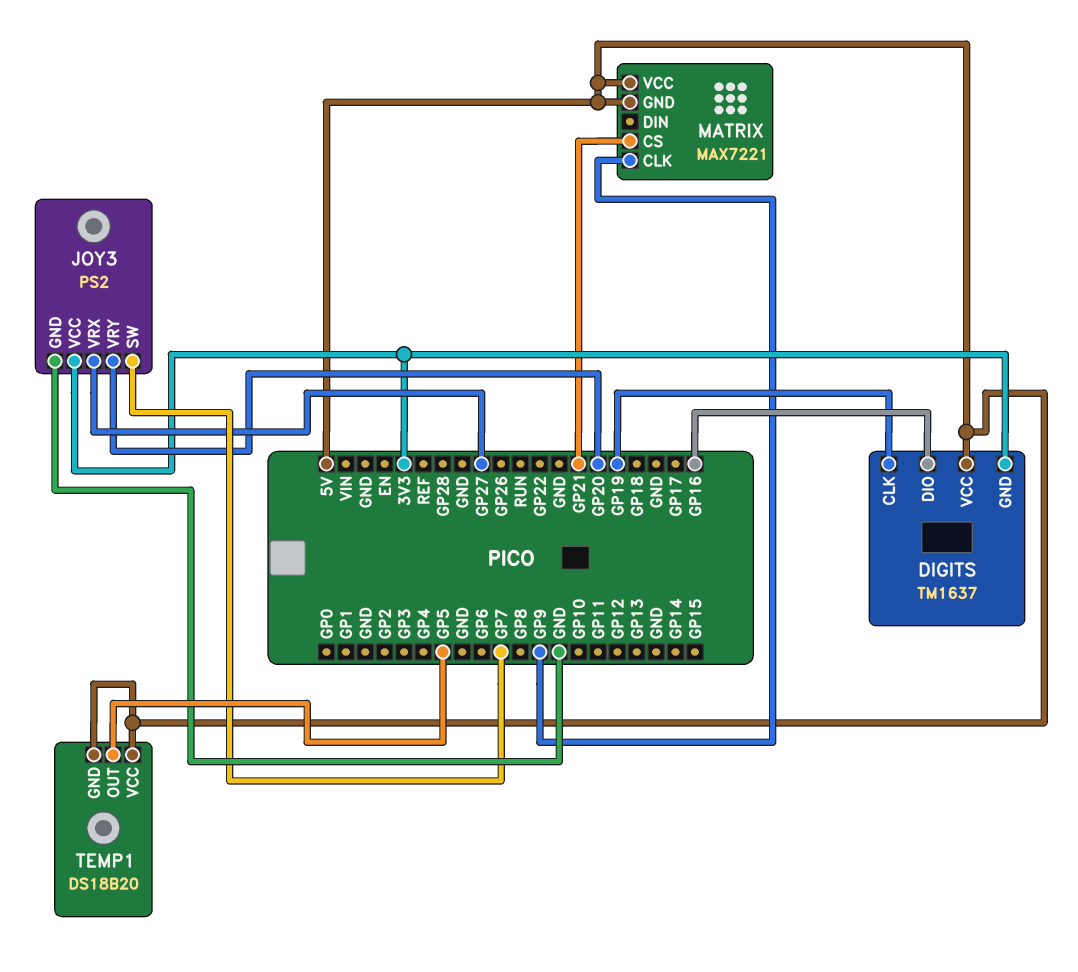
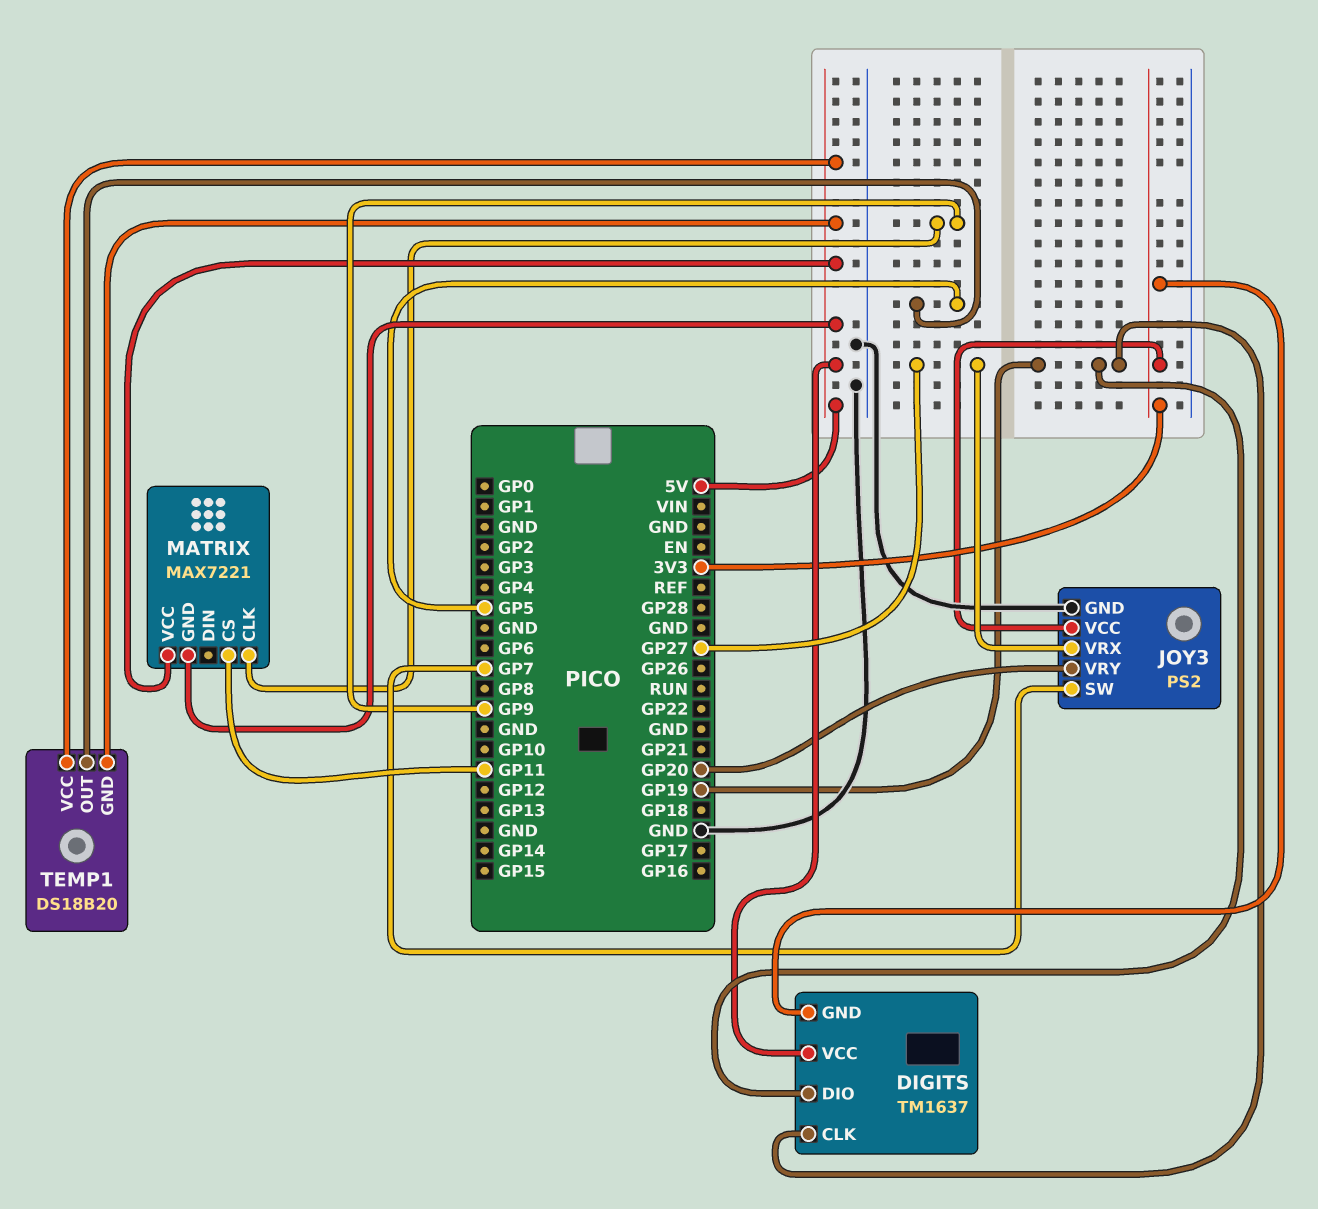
DIGITS pin DIO: GP16 -> GP19
MATRIX pin CS: GP21 -> GP11

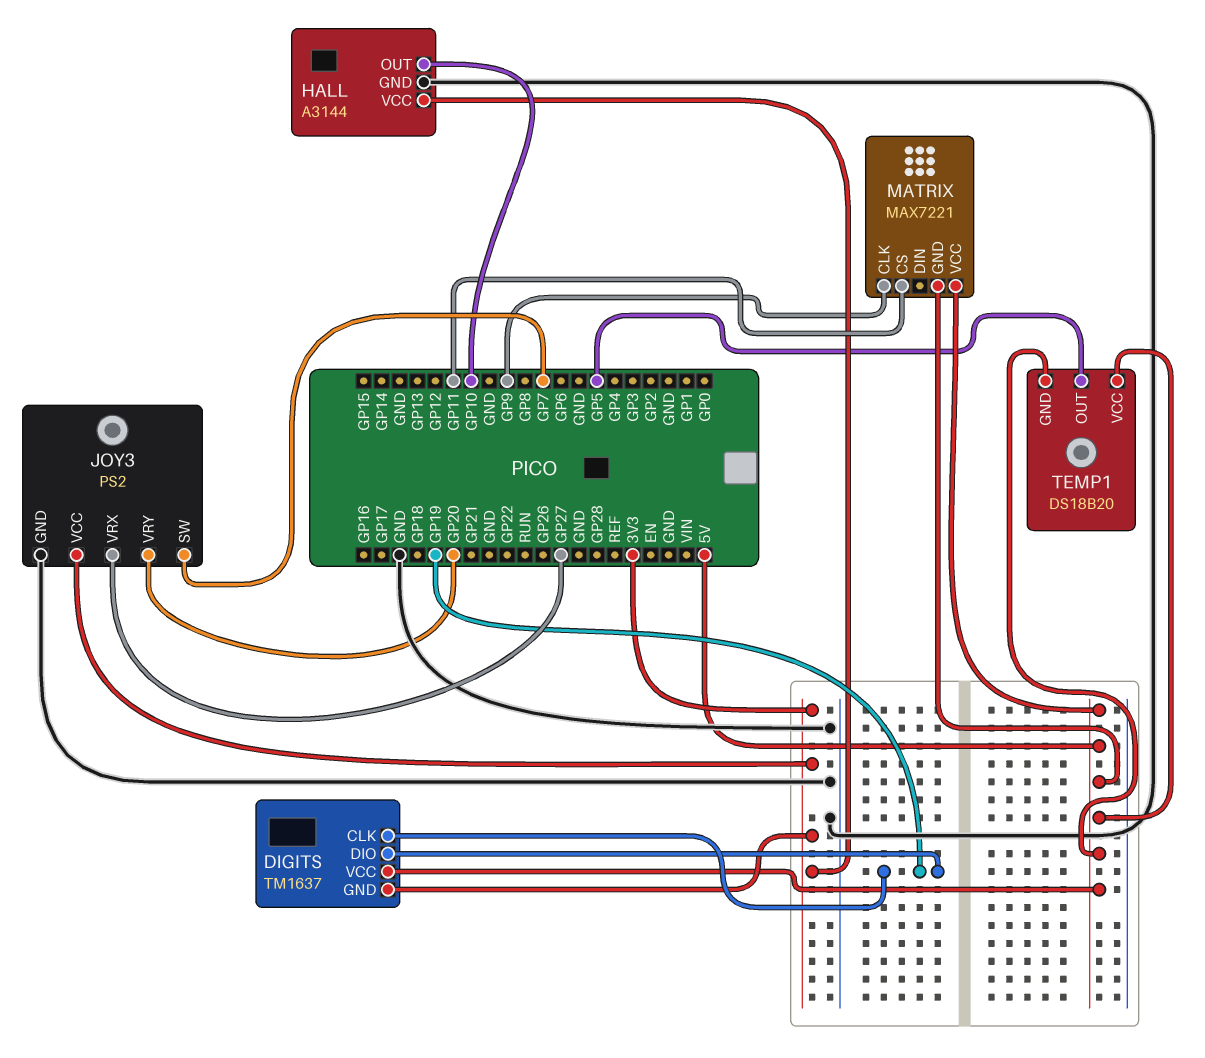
HALL: none -> A3144
HALL pin GND: none -> GND
HALL pin OUT: none -> GP10
HALL pin VCC: none -> 3V3

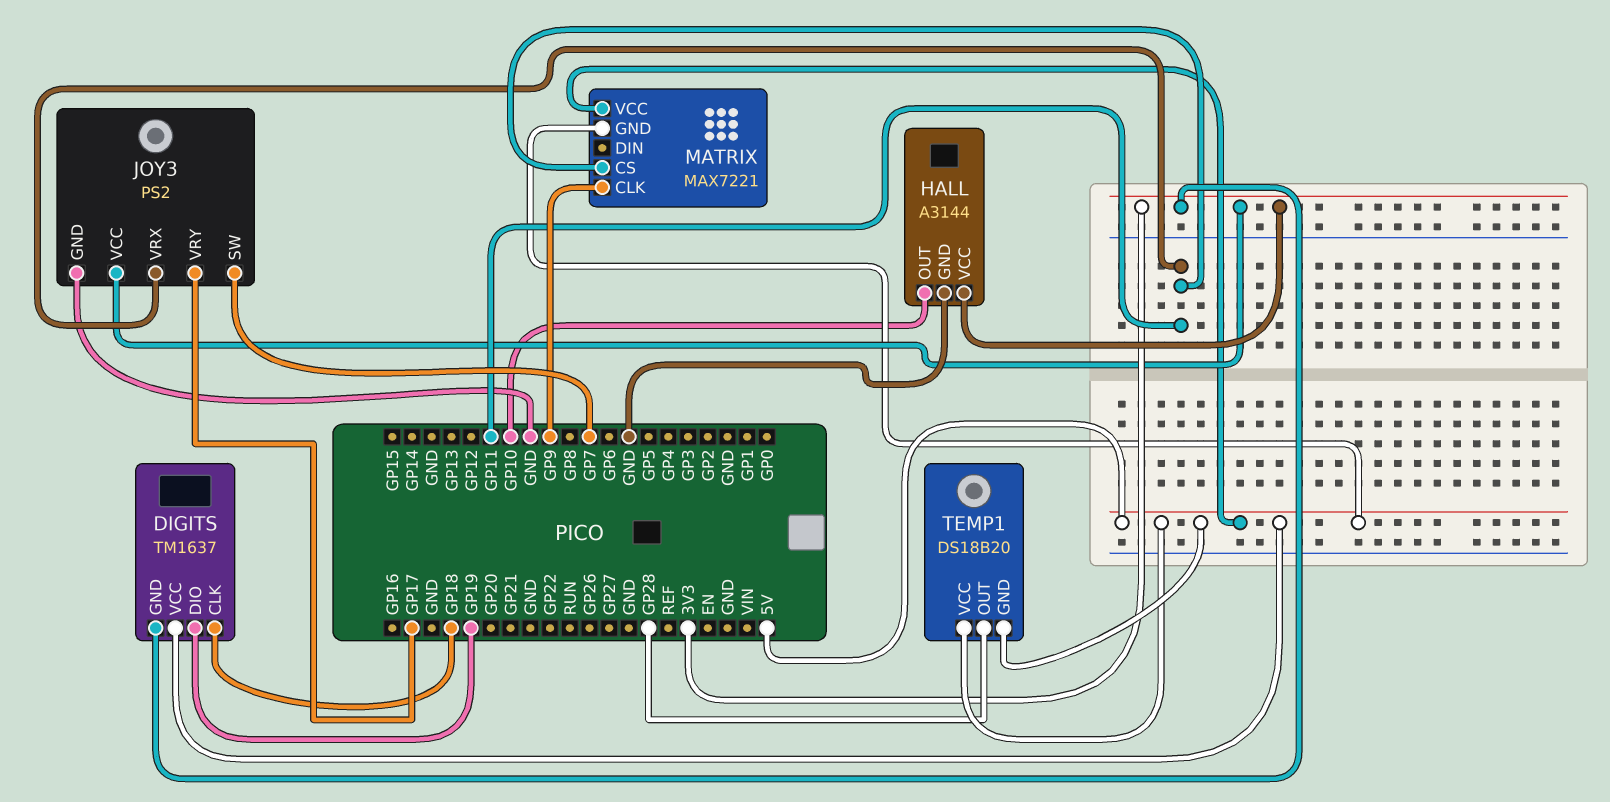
DIGITS pin CLK: GP19 -> GP18
JOY3 pin VRX: GP27 -> GP11
JOY3 pin VRY: GP20 -> GP17
TEMP1 pin OUT: GP5 -> GP28

